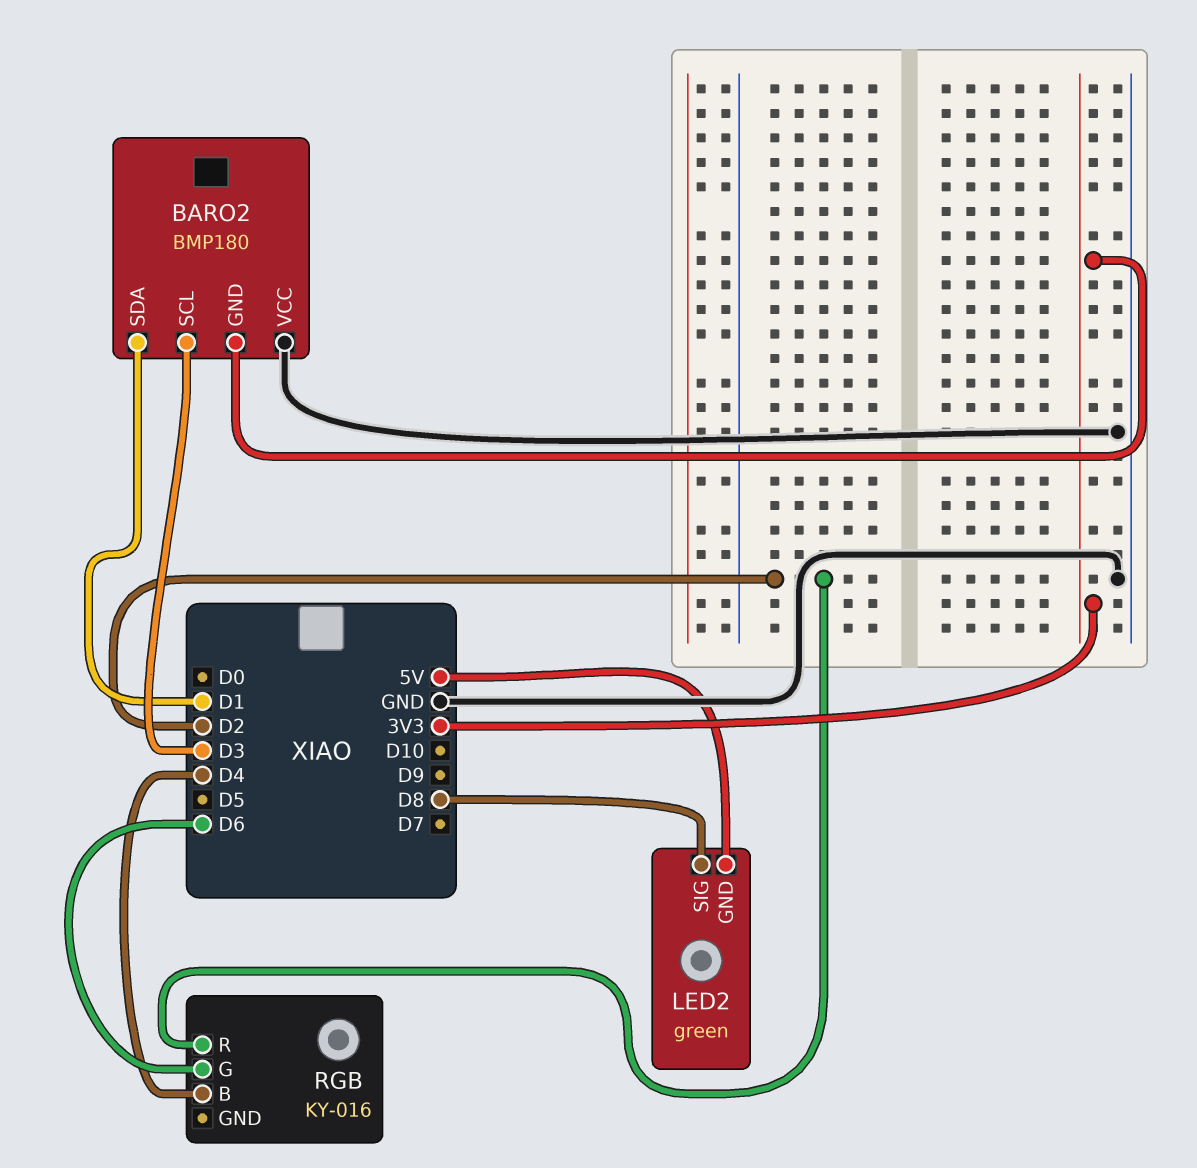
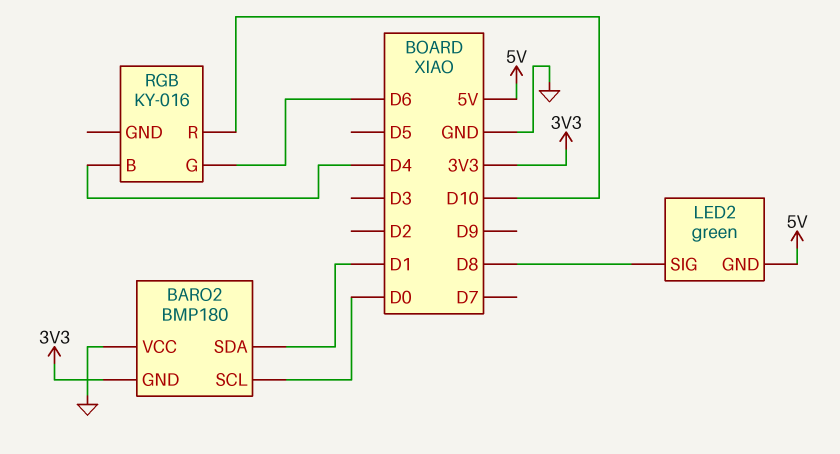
BARO2 pin SCL: D3 -> D0
RGB pin R: D2 -> D10

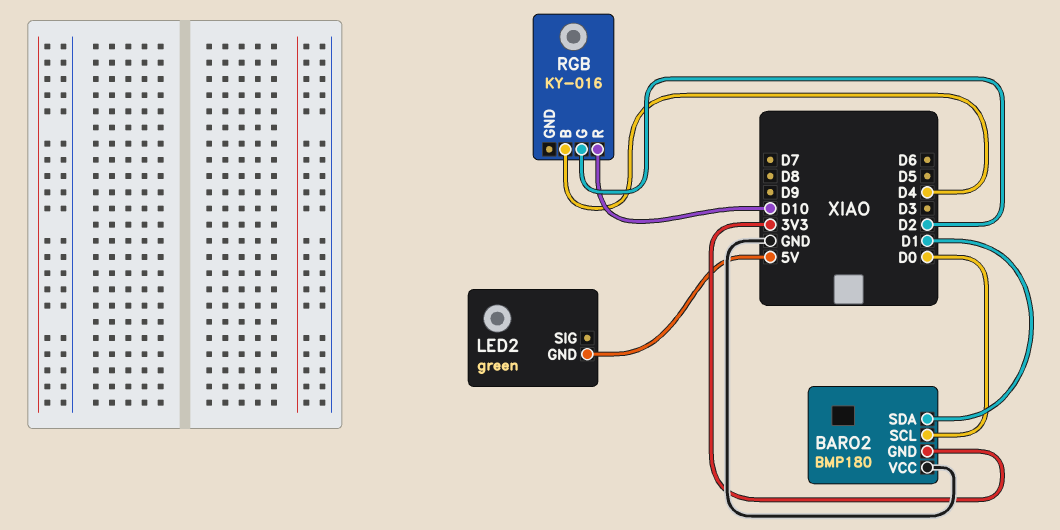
LED2 pin SIG: D8 -> none
RGB pin G: D6 -> D2

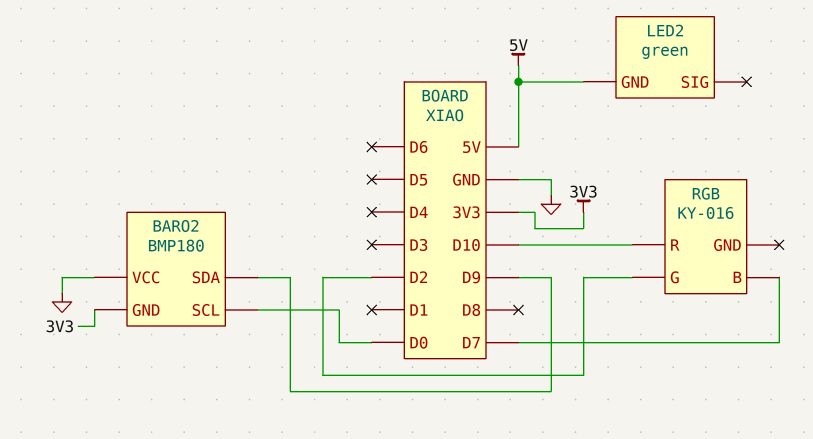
BARO2 pin SDA: D1 -> D9
RGB pin B: D4 -> D7

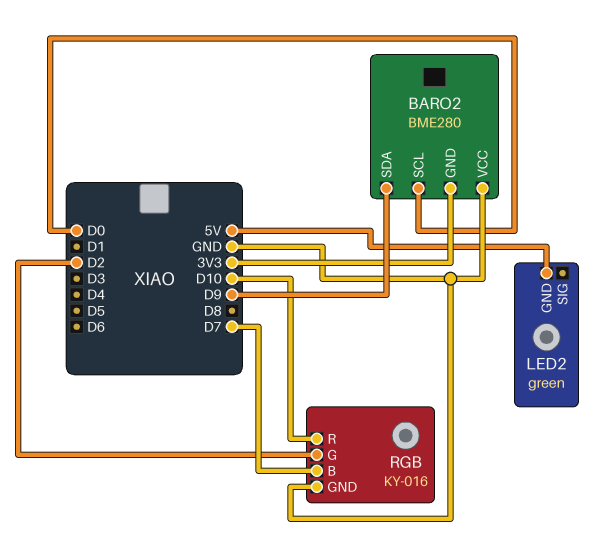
BARO2: BMP180 -> BME280
RGB pin GND: none -> GND

